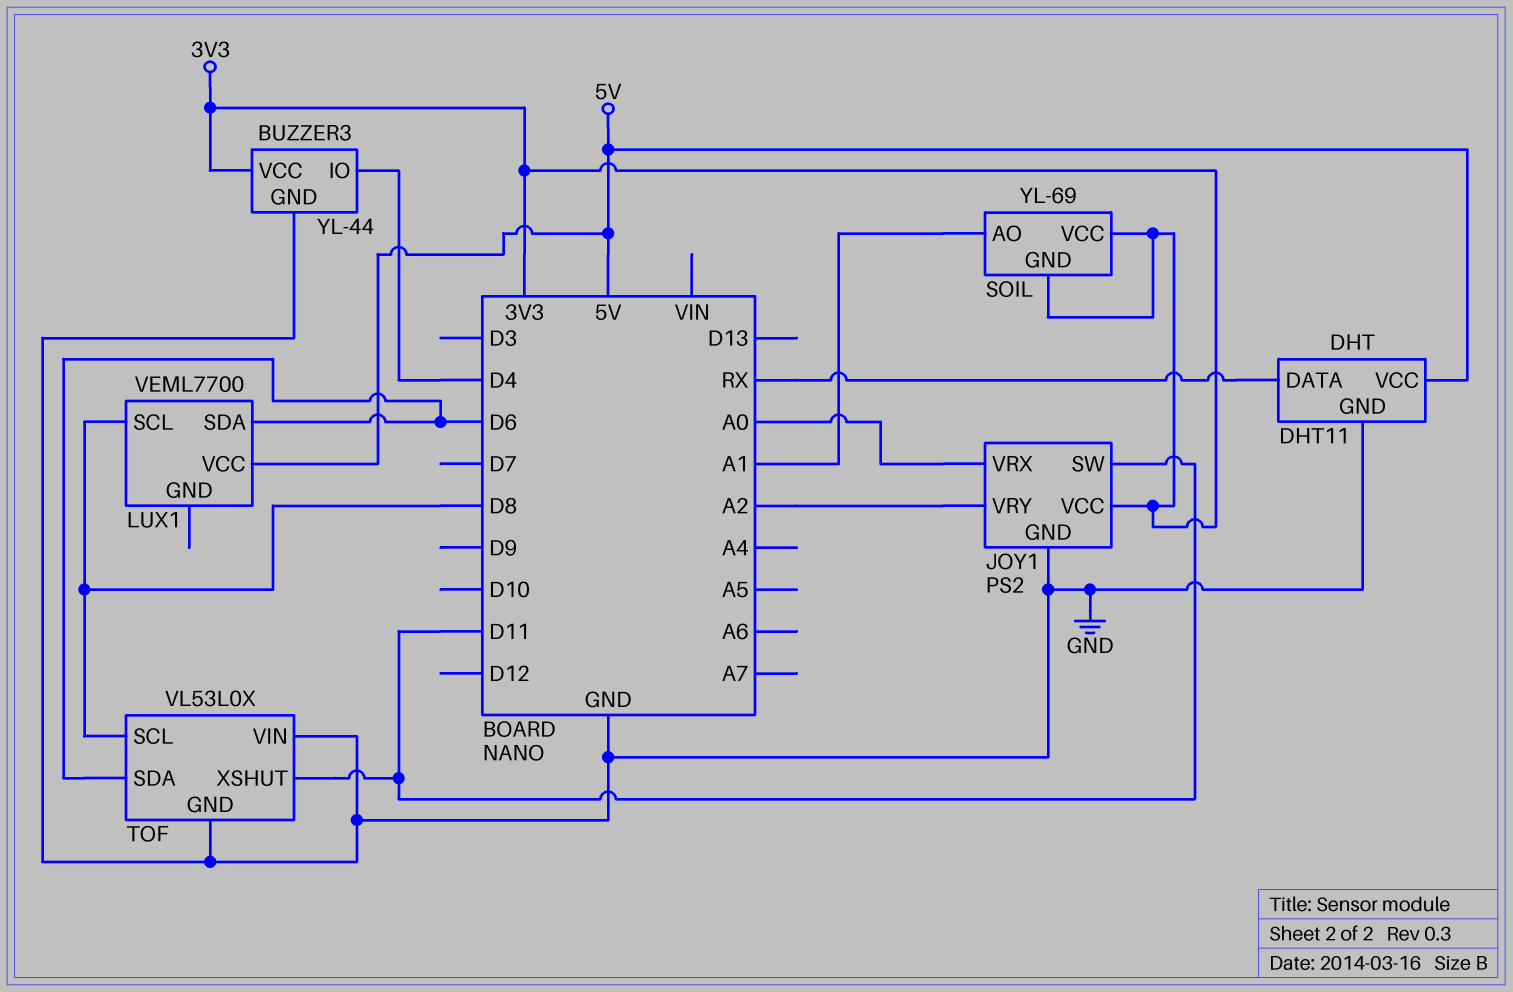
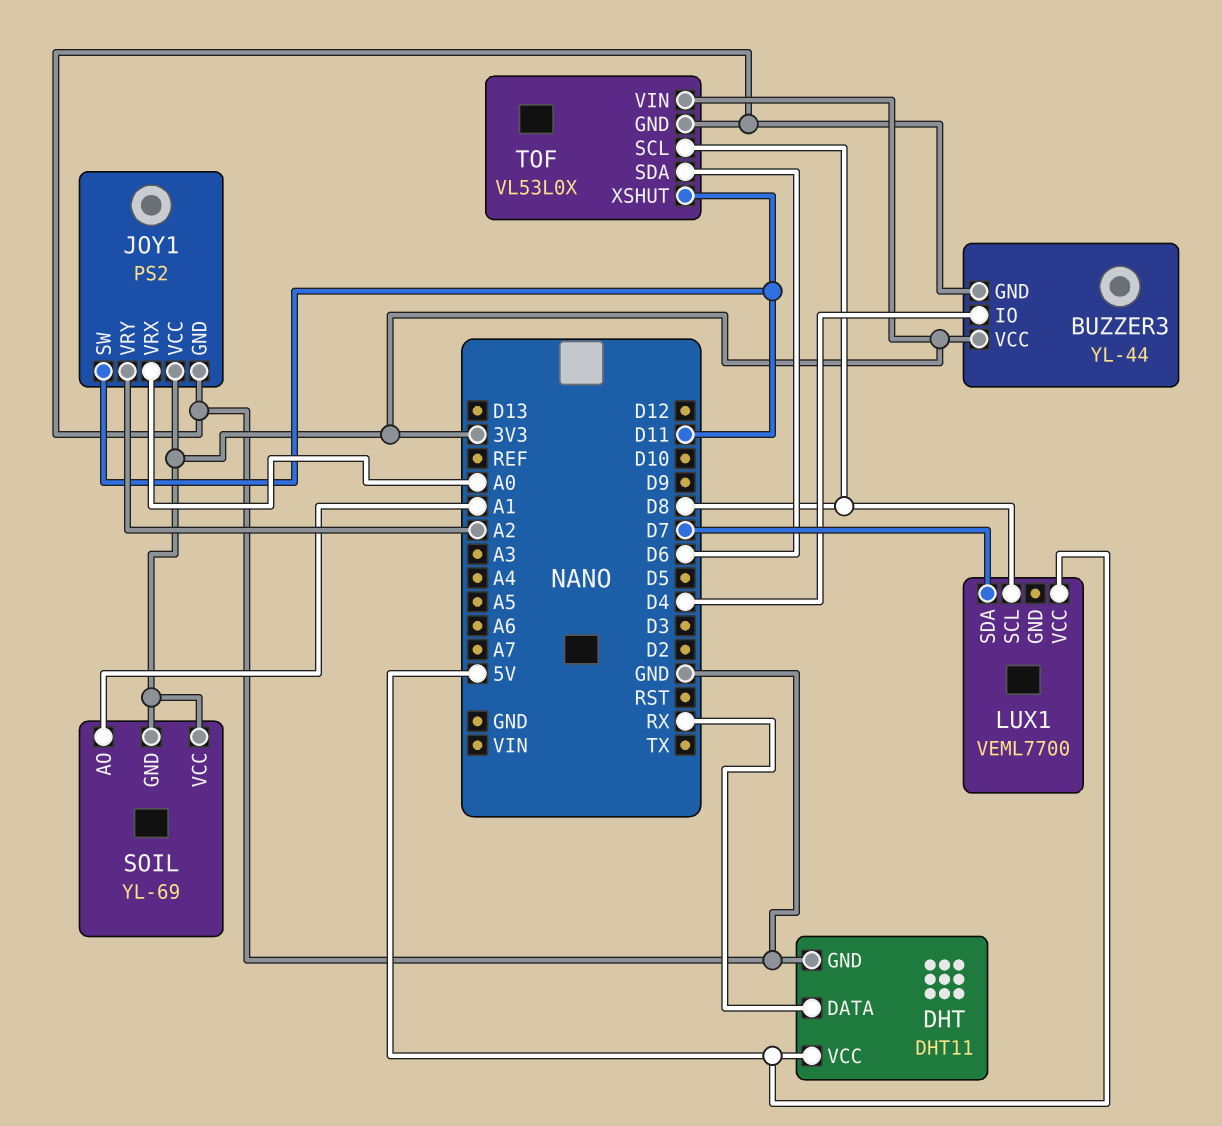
LUX1 pin SDA: D6 -> D7
TOF pin VIN: GND -> 3V3

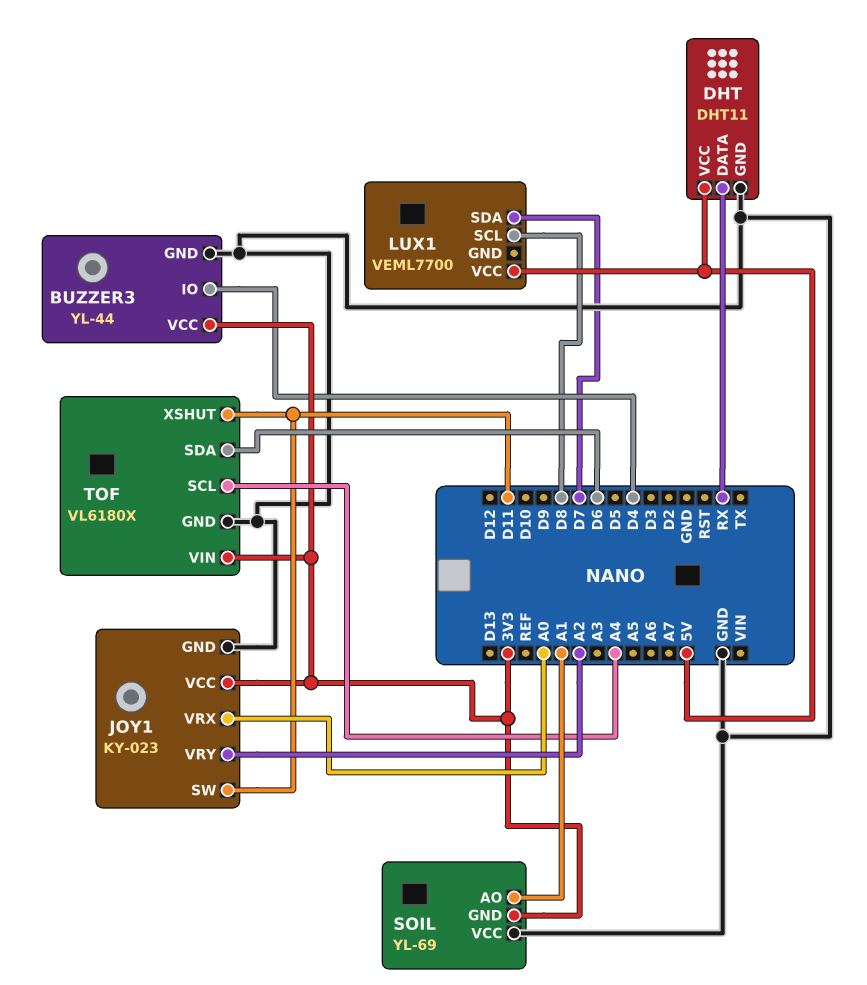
JOY1: PS2 -> KY-023
SOIL pin VCC: 3V3 -> GND
TOF: VL53L0X -> VL6180X
TOF pin SCL: D8 -> A4

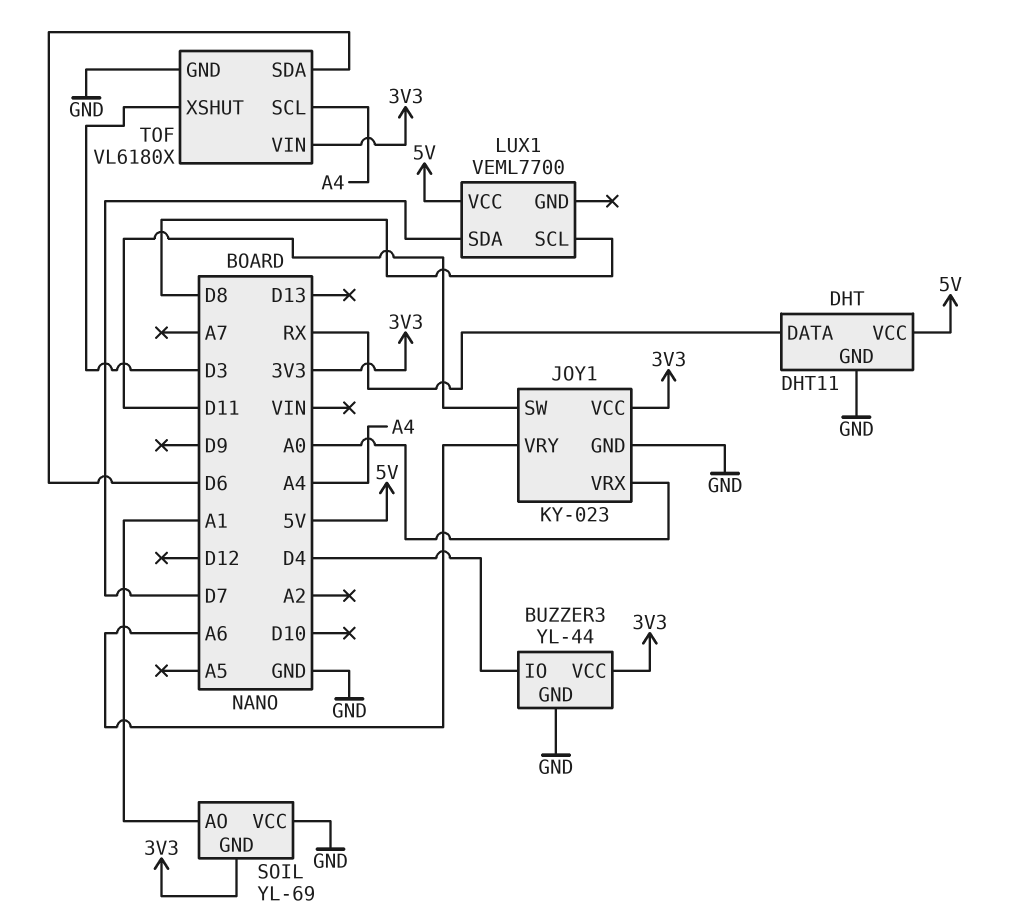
JOY1 pin VRY: A2 -> A6
TOF pin XSHUT: D11 -> D3

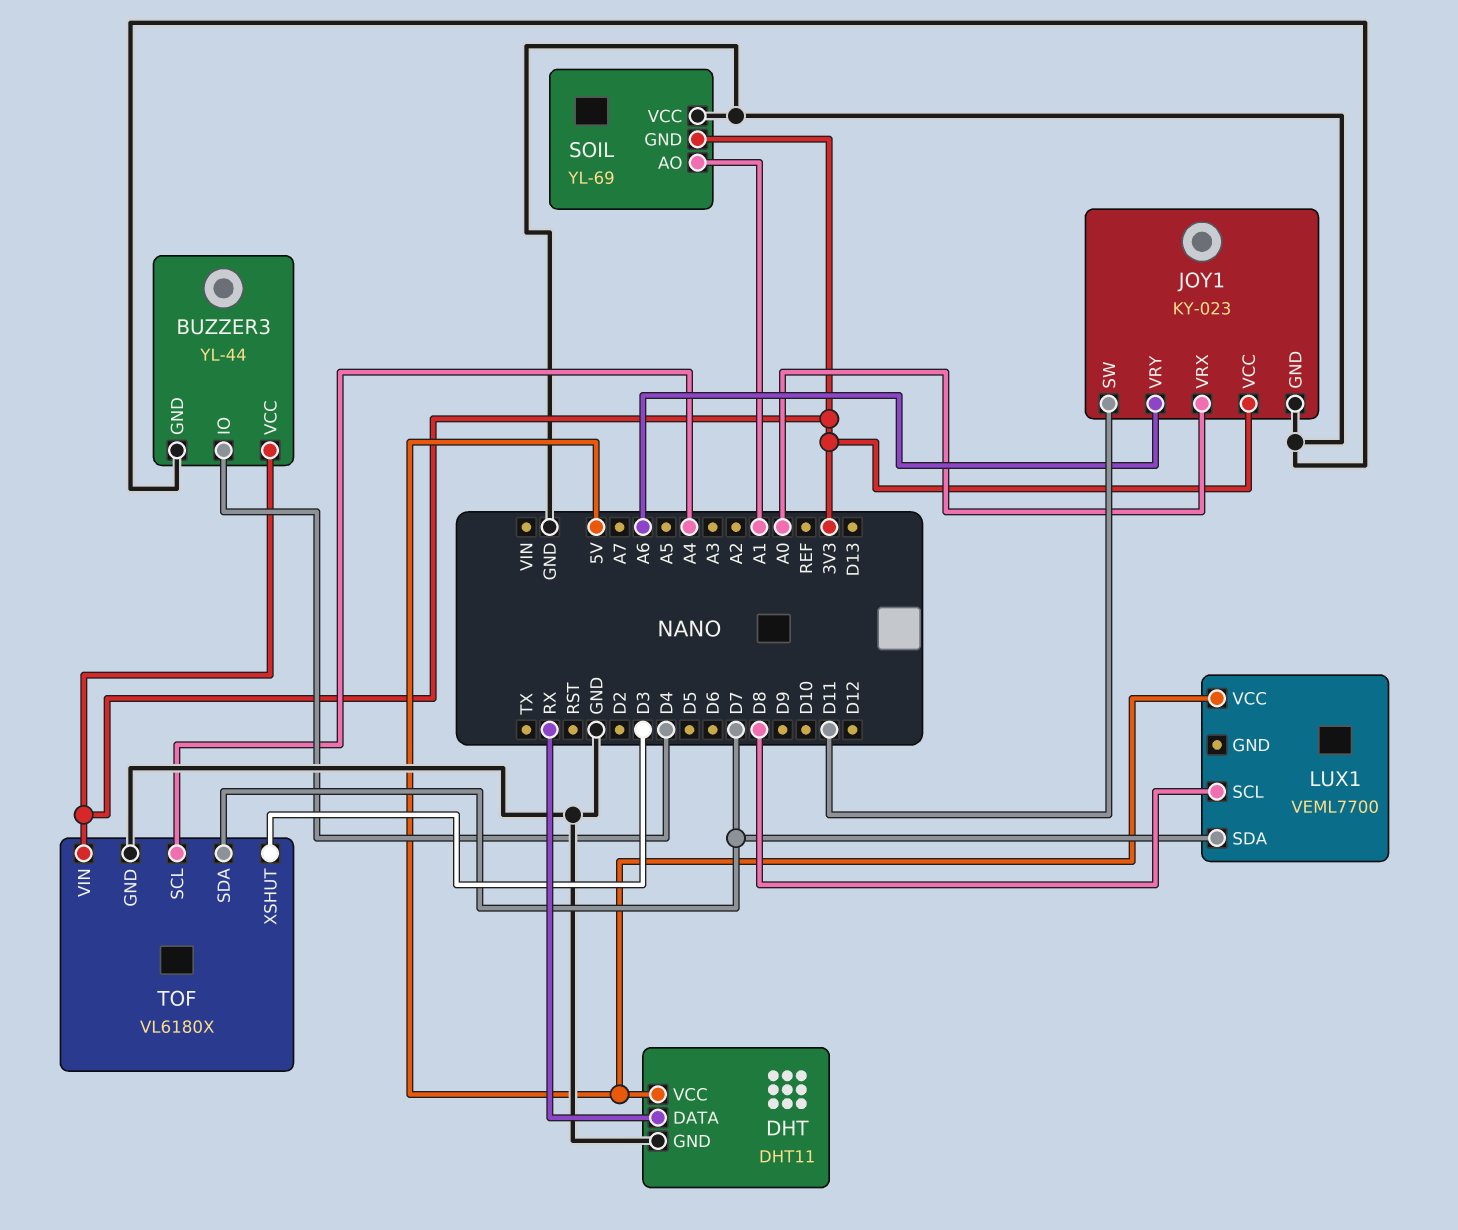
TOF pin SDA: D6 -> D7

